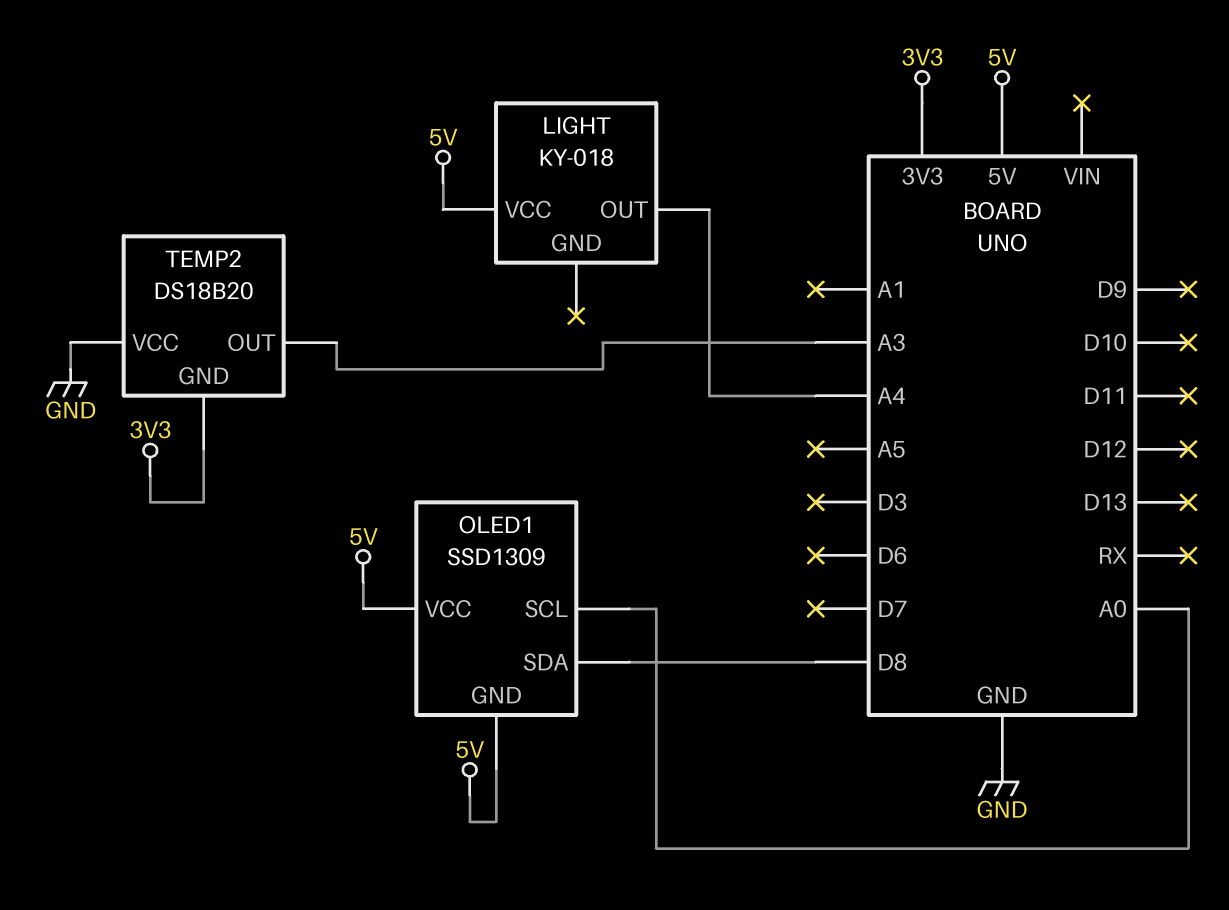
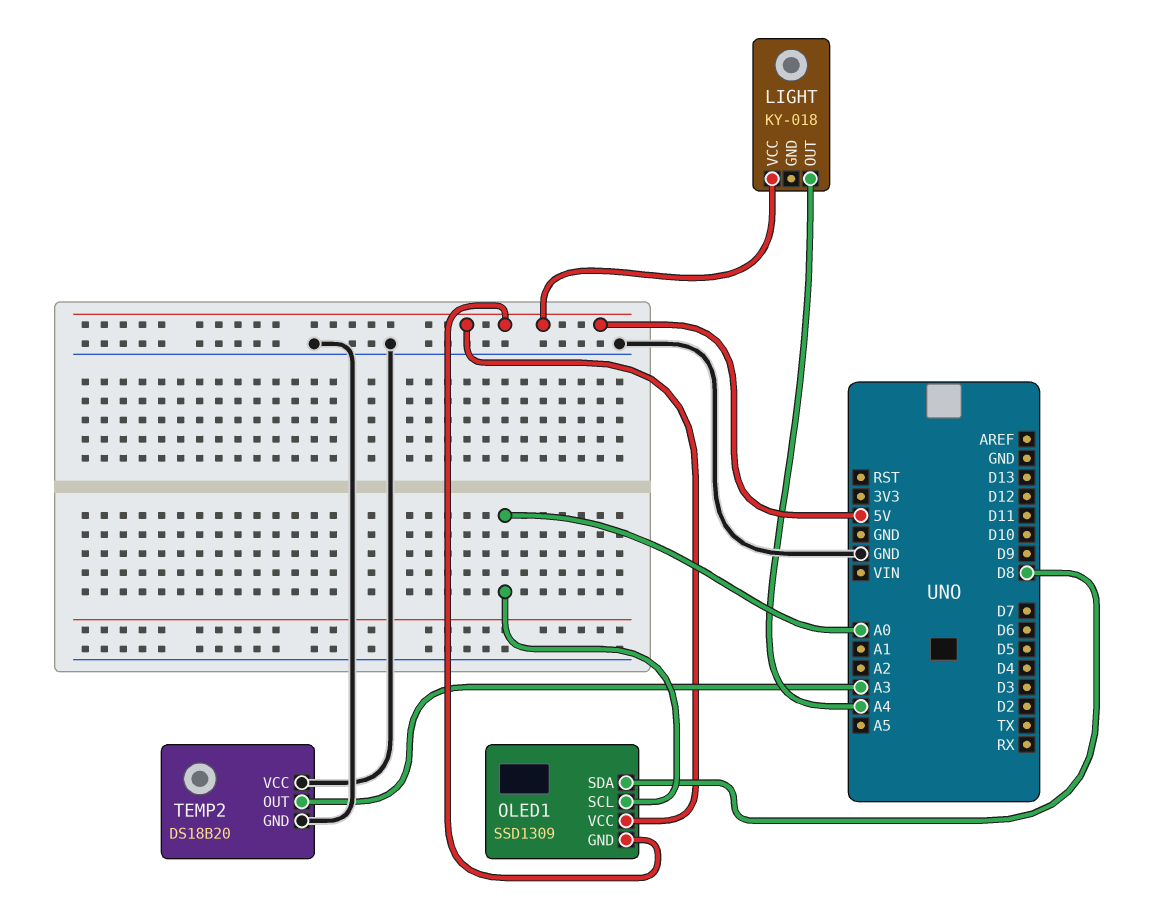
TEMP2 pin GND: 3V3 -> GND

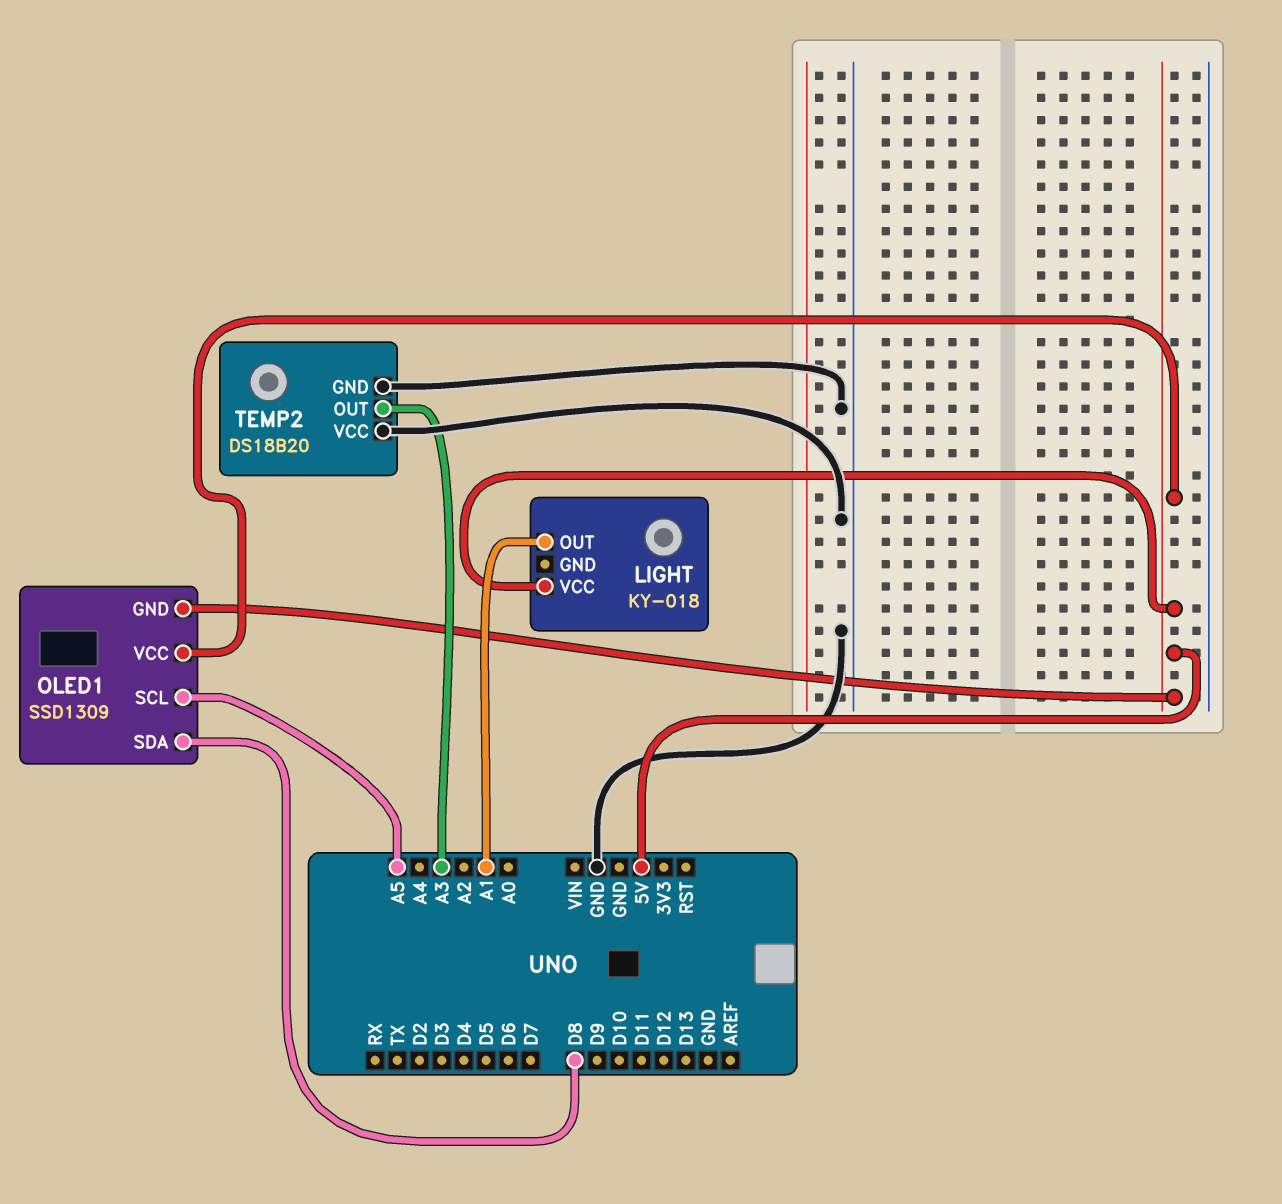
LIGHT pin OUT: A4 -> A1
OLED1 pin SCL: A0 -> A5

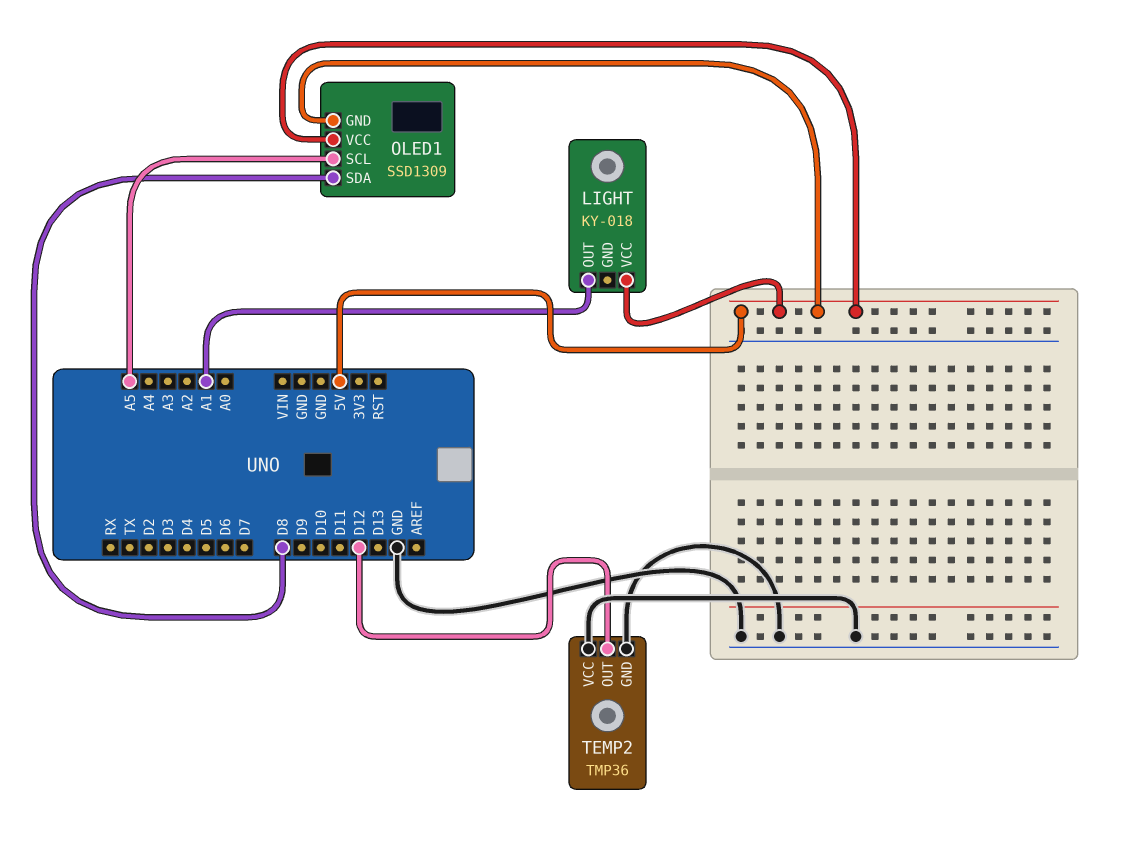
TEMP2: DS18B20 -> TMP36
TEMP2 pin OUT: A3 -> D12

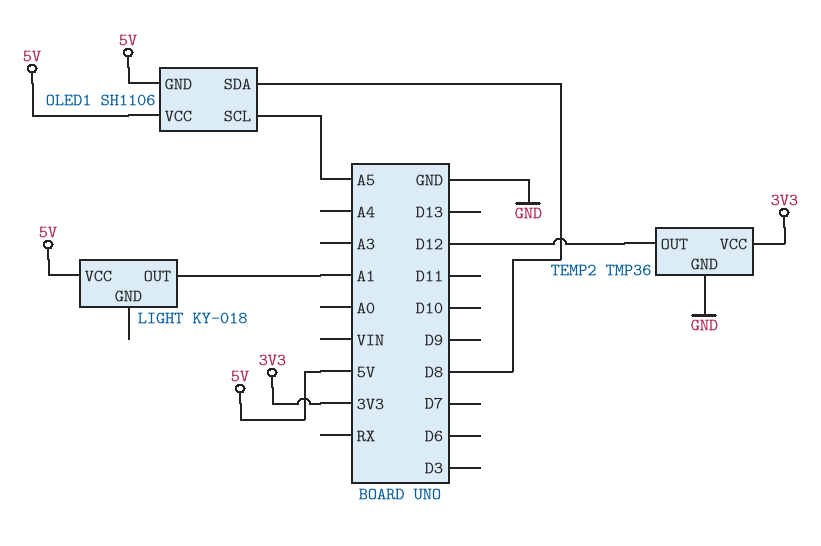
OLED1: SSD1309 -> SH1106
TEMP2 pin VCC: GND -> 3V3

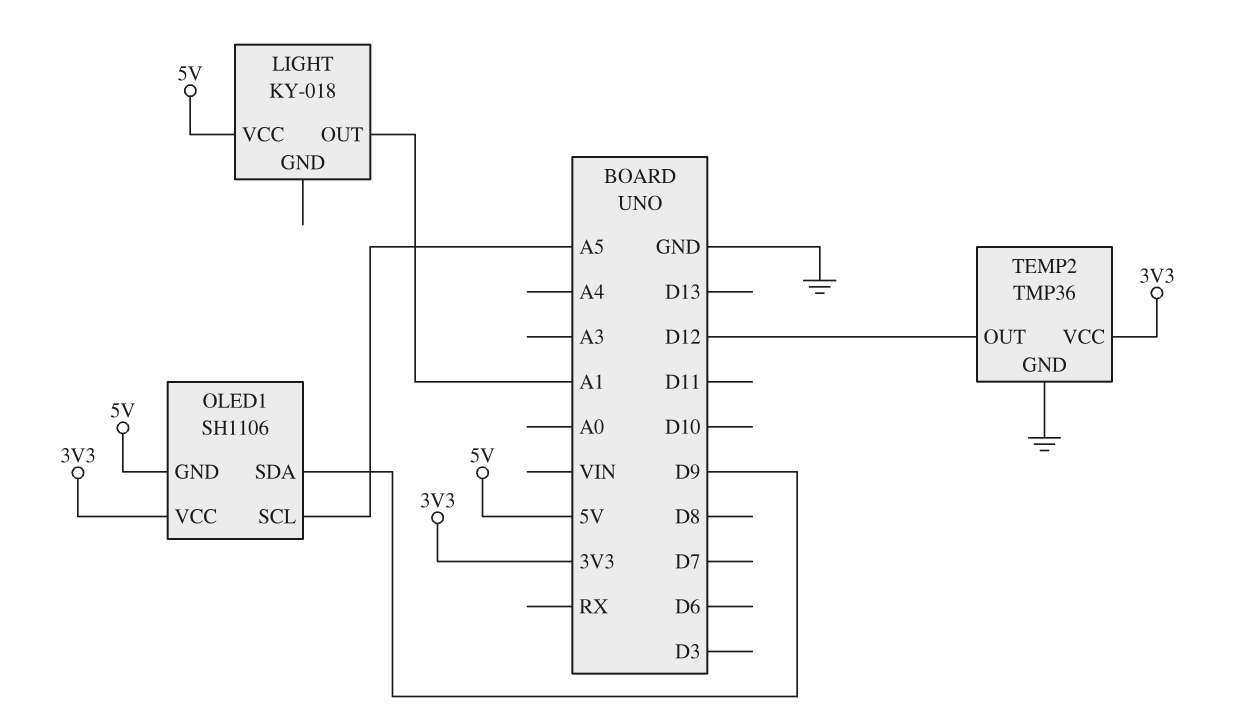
OLED1 pin SDA: D8 -> D9
OLED1 pin VCC: 5V -> 3V3

